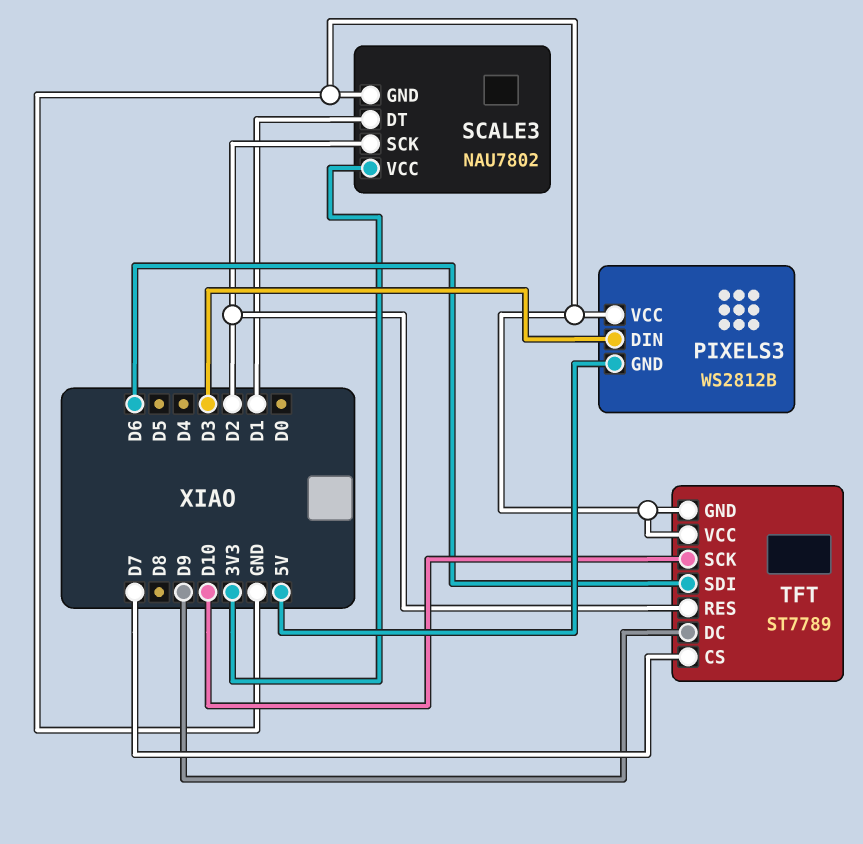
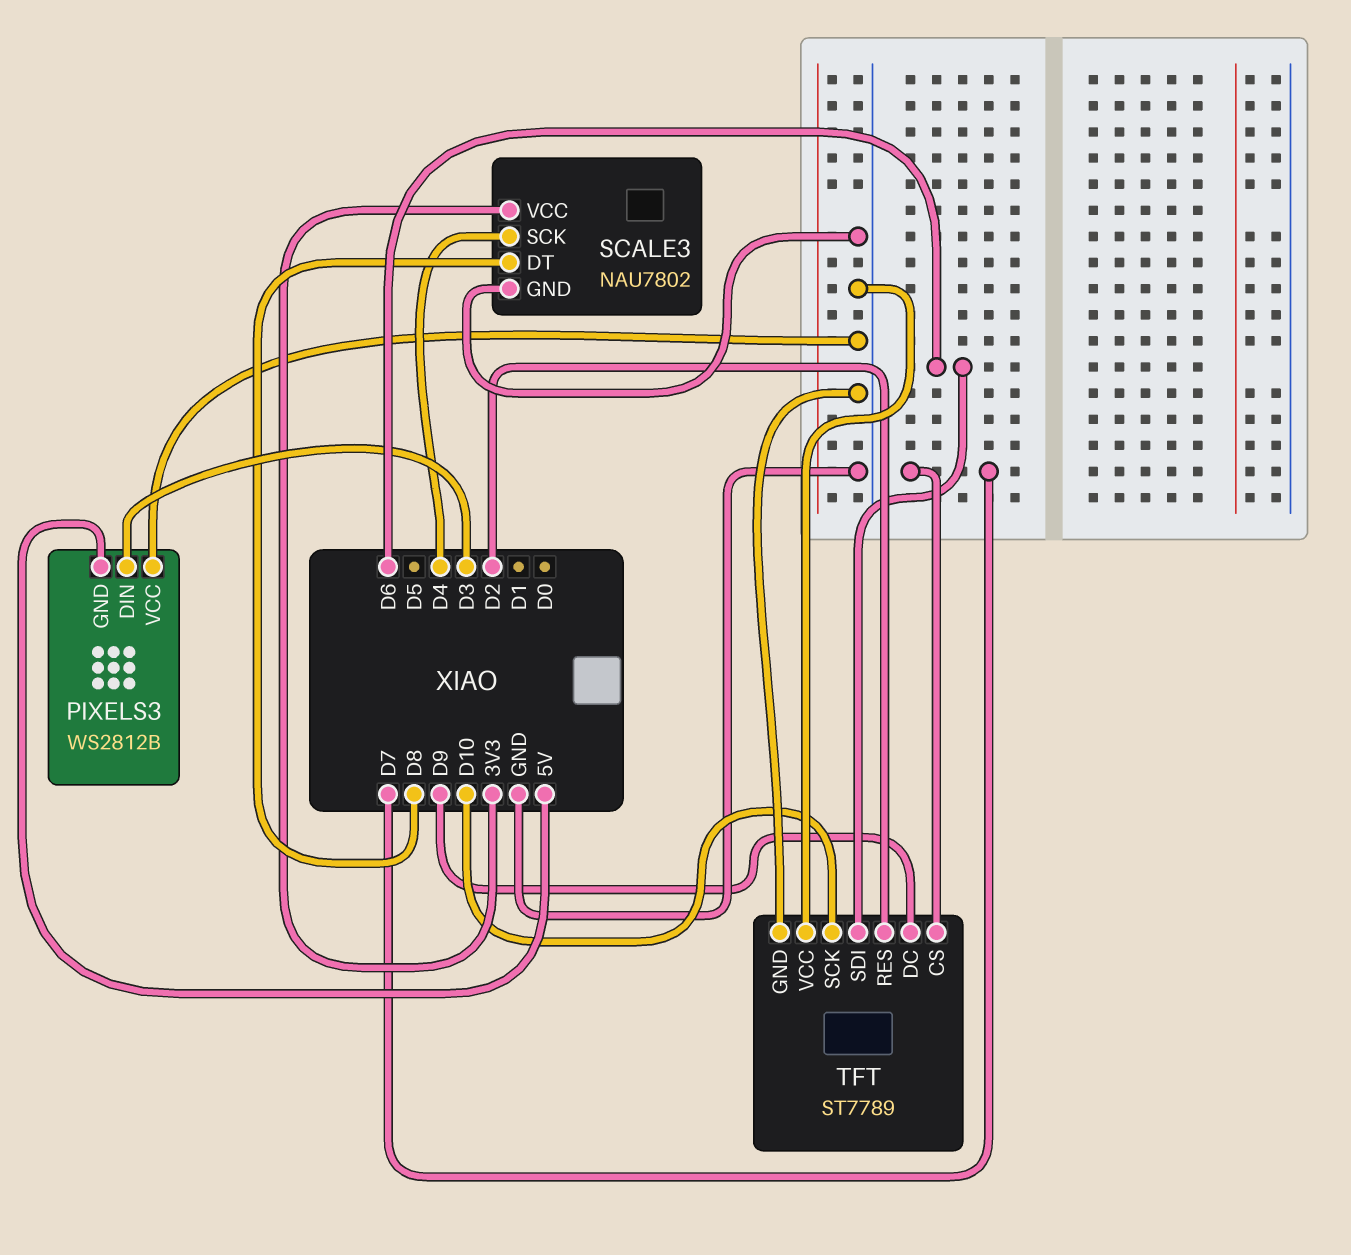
SCALE3 pin DT: D1 -> D8
SCALE3 pin SCK: D2 -> D4

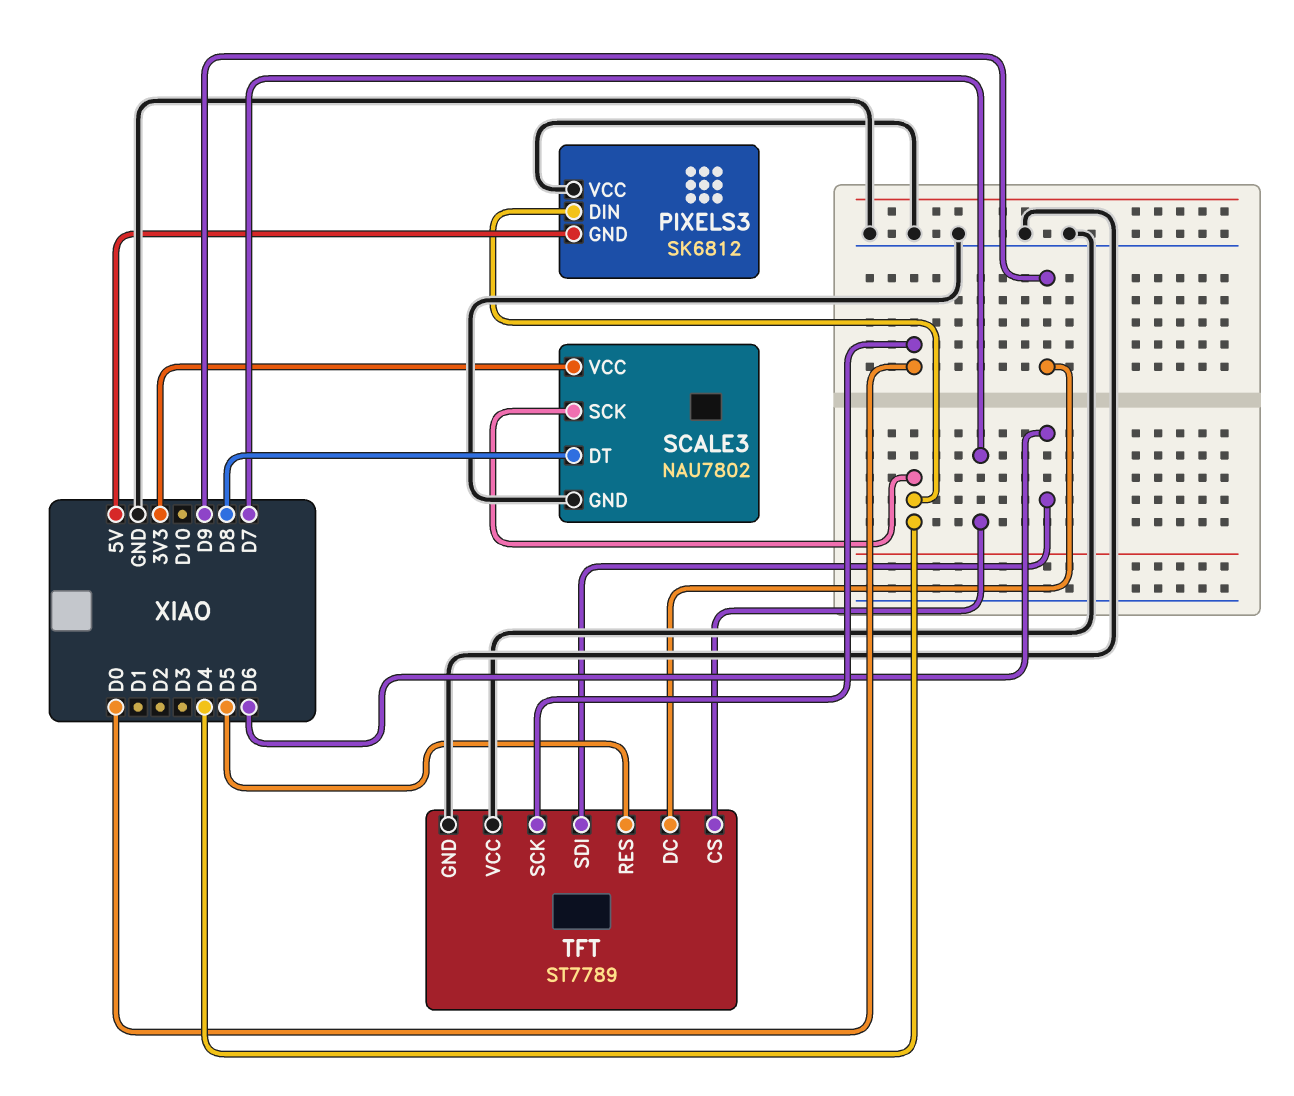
PIXELS3: WS2812B -> SK6812
PIXELS3 pin DIN: D3 -> D4
TFT pin RES: D2 -> D5
TFT pin SCK: D10 -> D0

